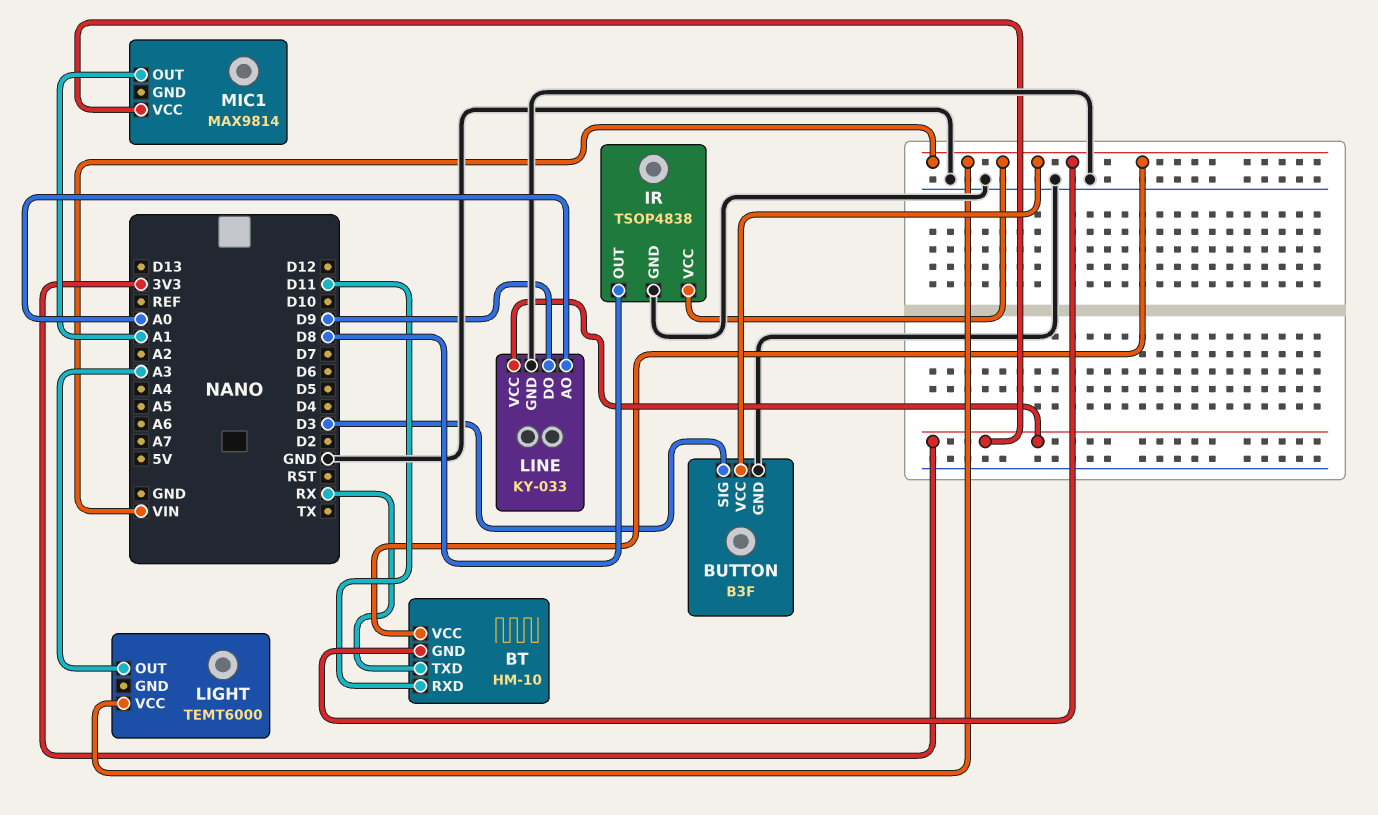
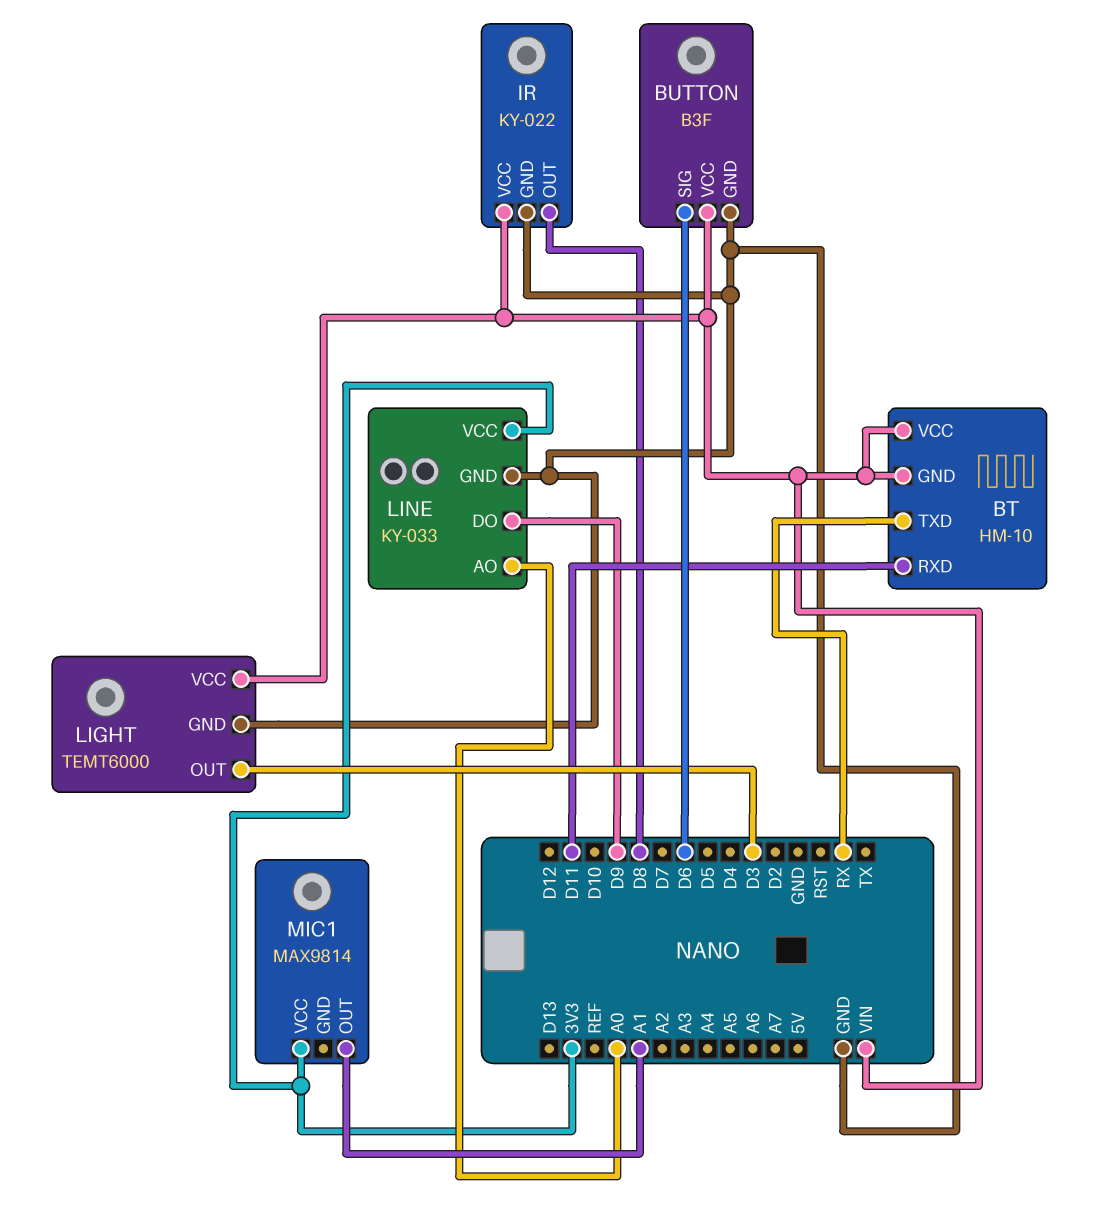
BUTTON pin SIG: D3 -> D6
IR: TSOP4838 -> KY-022
LIGHT pin GND: none -> GND
LIGHT pin OUT: A3 -> D3

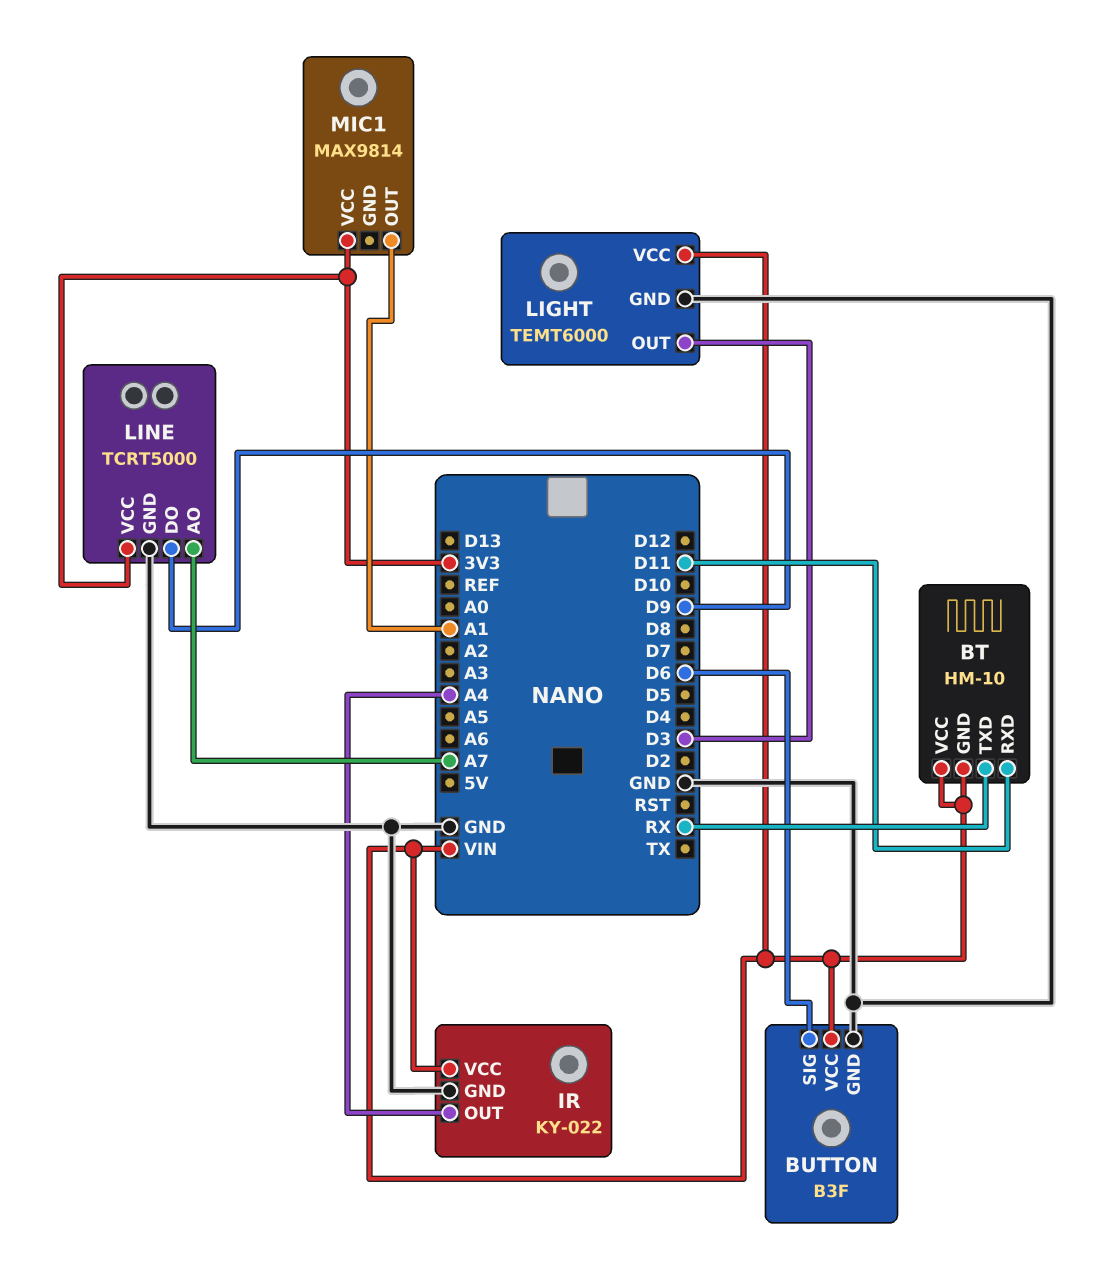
IR pin OUT: D8 -> A4
LINE: KY-033 -> TCRT5000
LINE pin AO: A0 -> A7

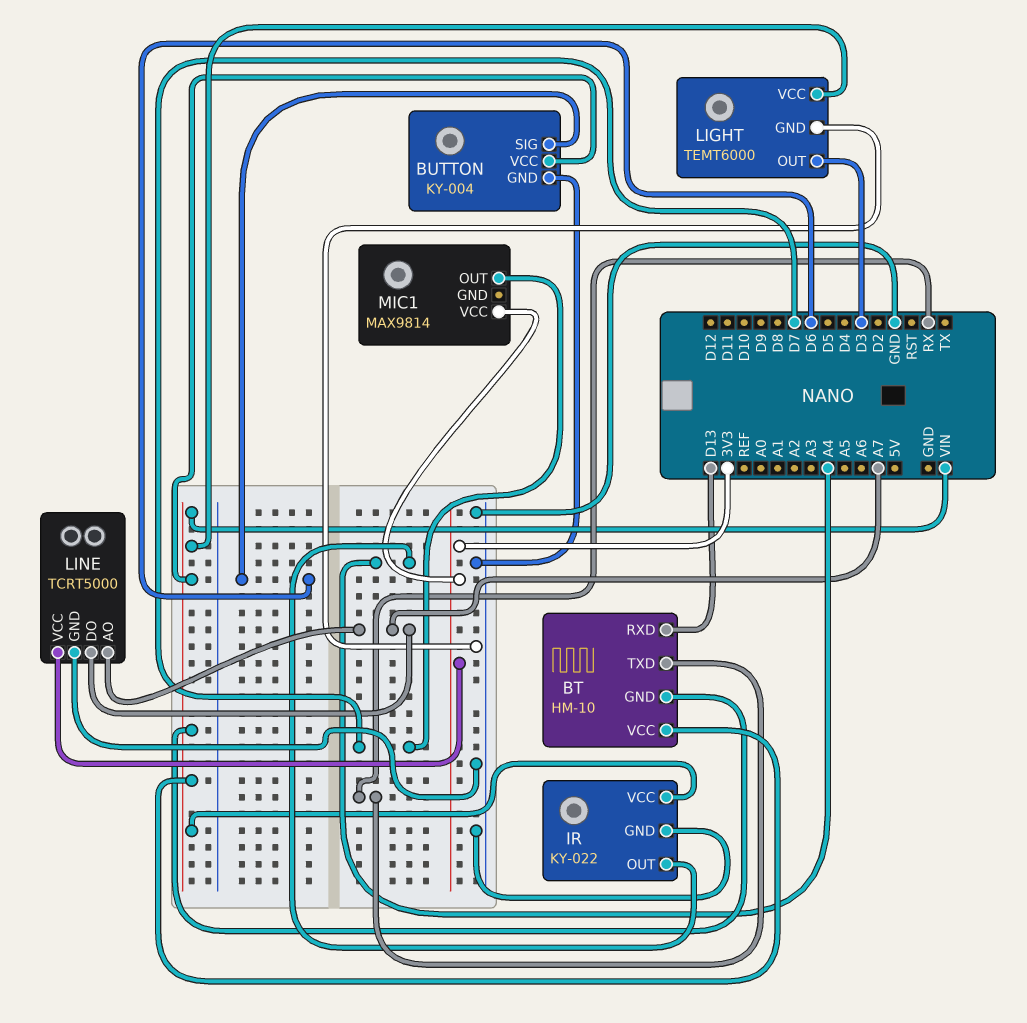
BT pin RXD: D11 -> D13
BUTTON: B3F -> KY-004
LINE pin DO: D9 -> A7
MIC1 pin OUT: A1 -> D7

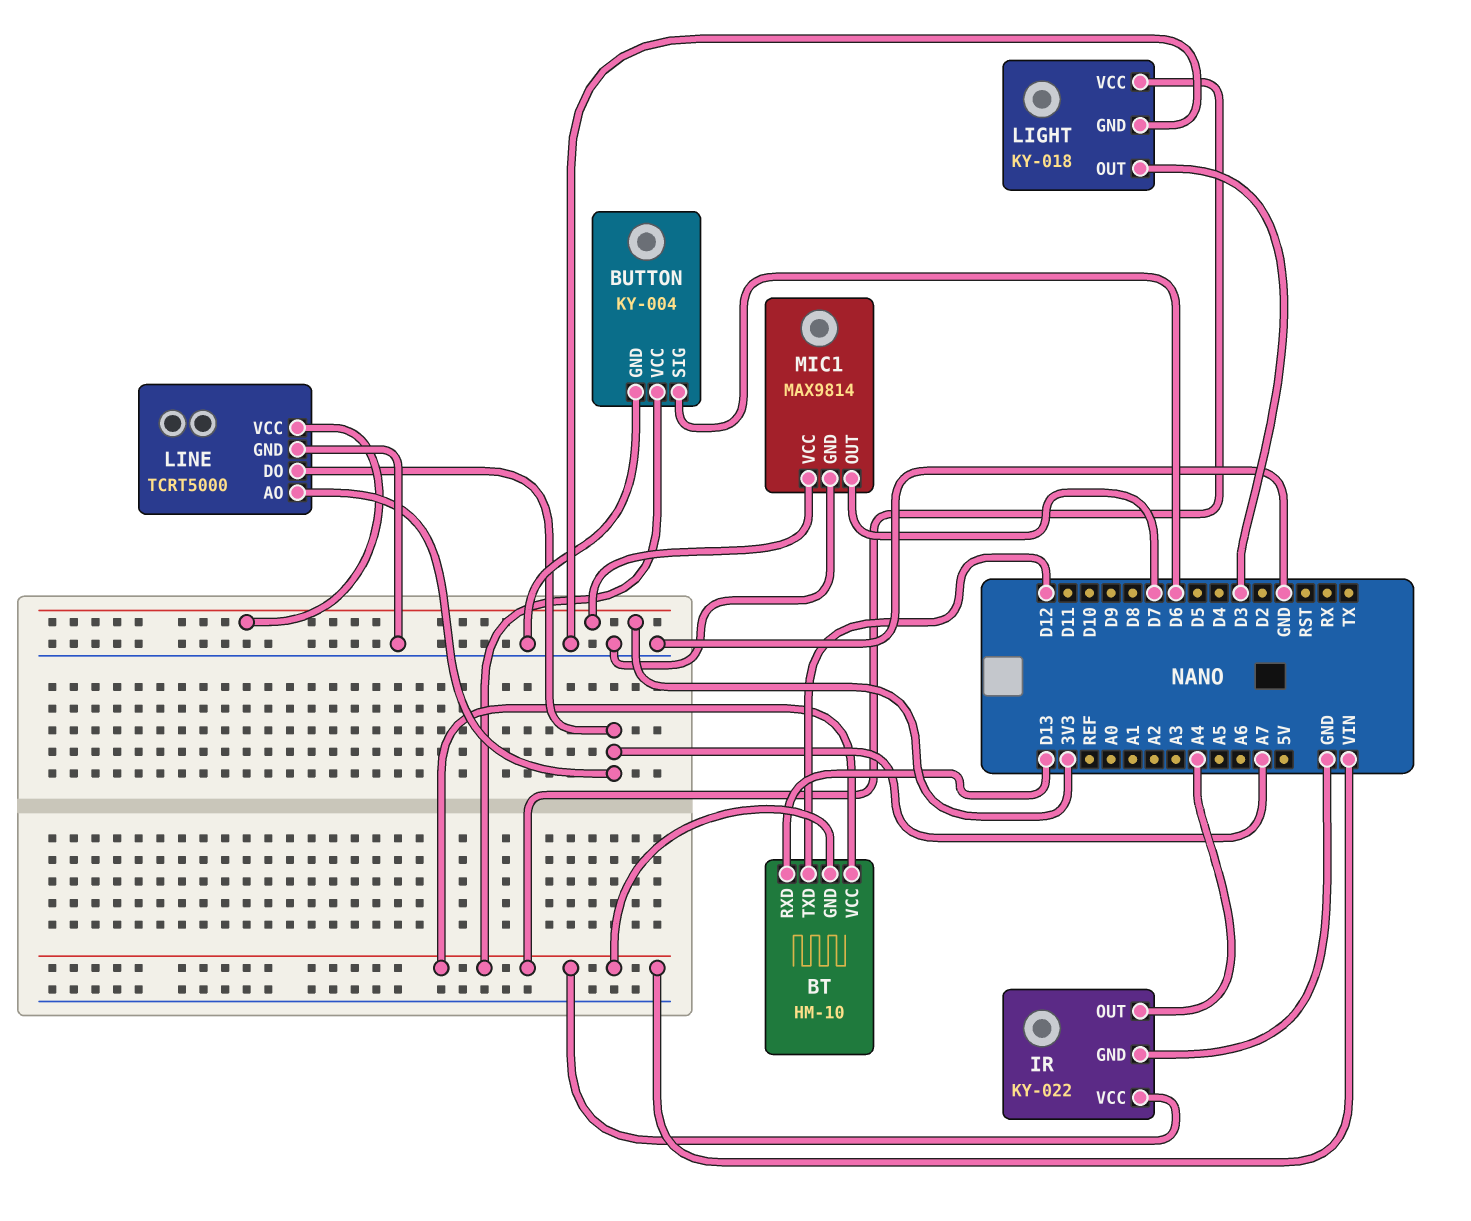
BT pin TXD: RX -> D12
LIGHT: TEMT6000 -> KY-018
MIC1 pin GND: none -> GND

